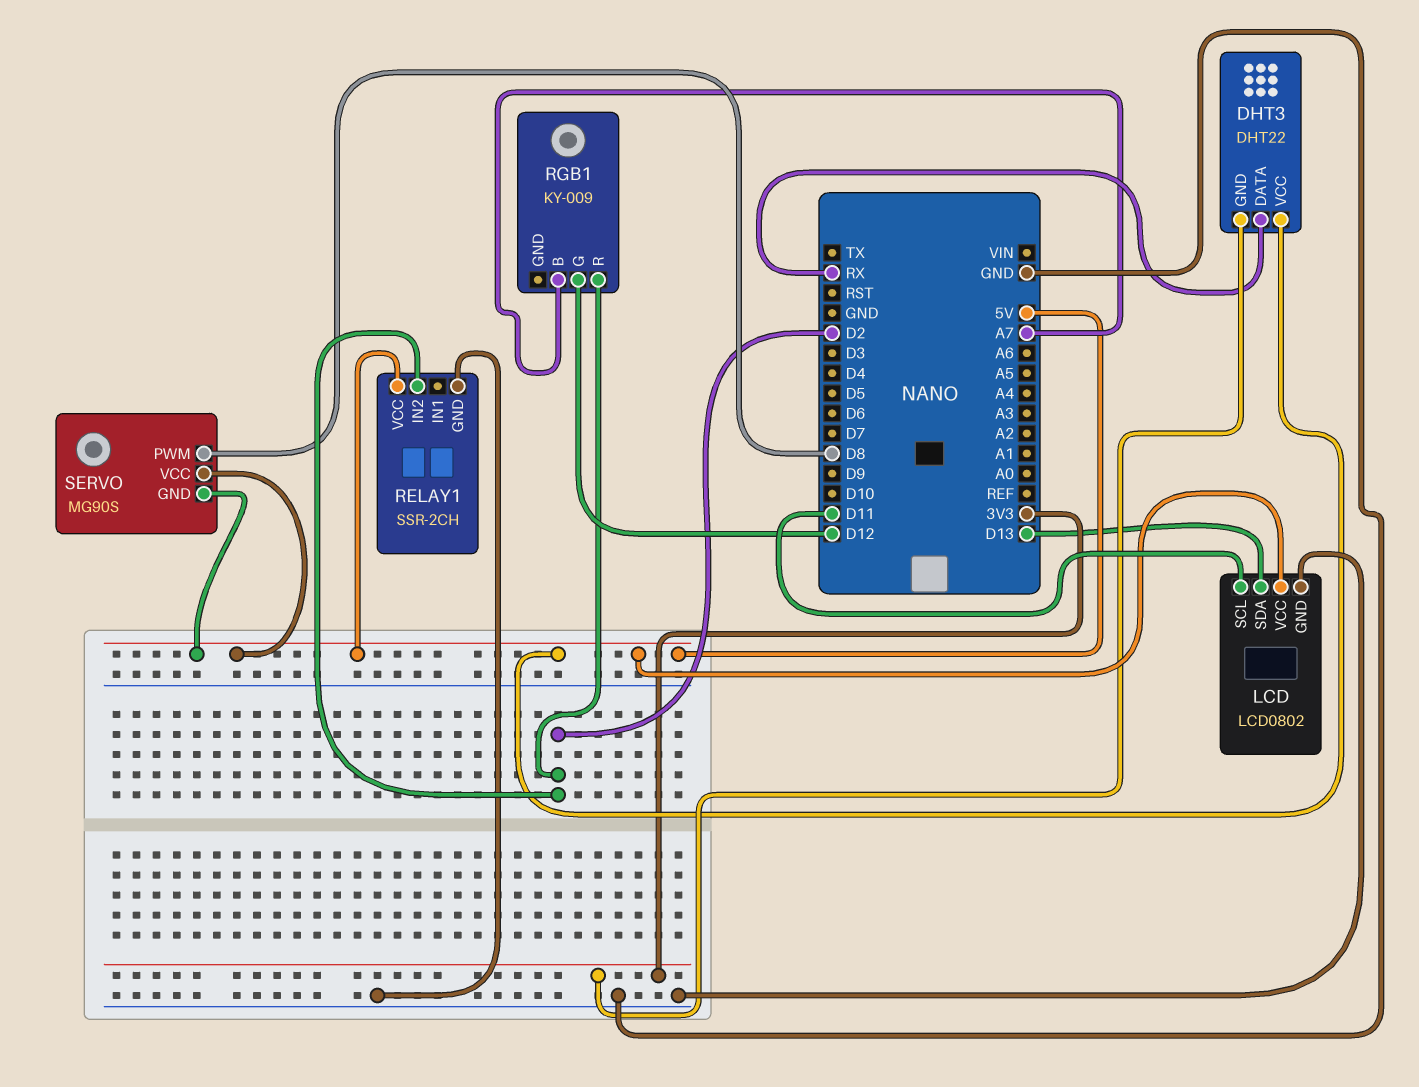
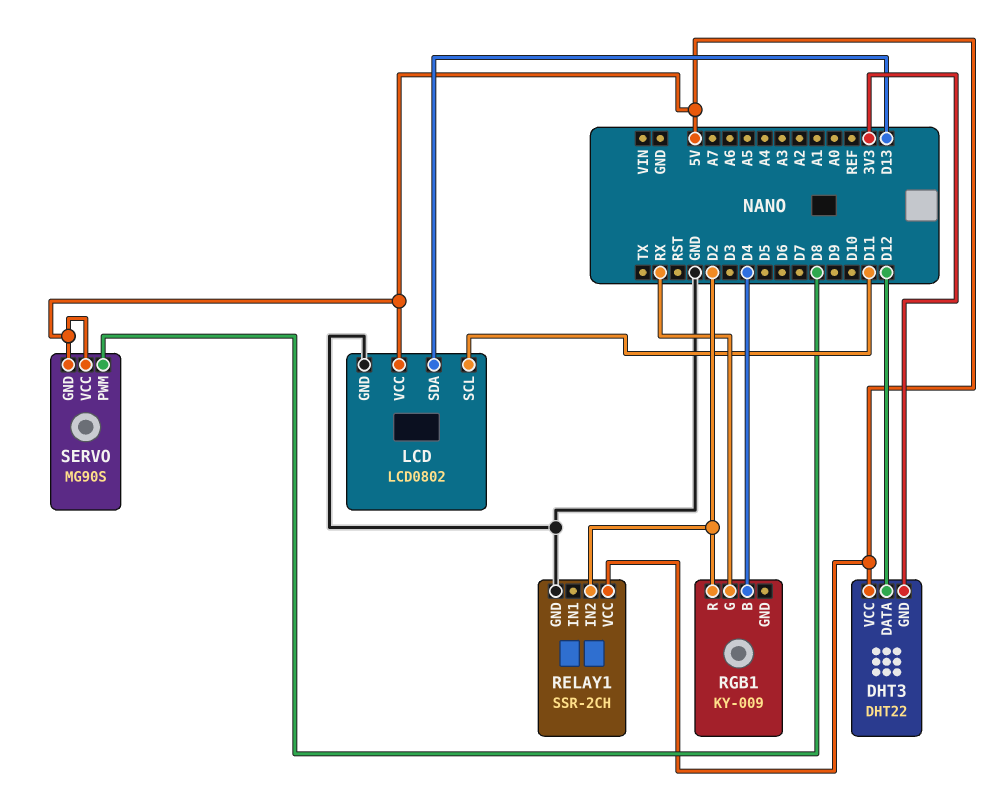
DHT3 pin DATA: RX -> D12
RGB1 pin B: A7 -> D4
RGB1 pin G: D12 -> RX

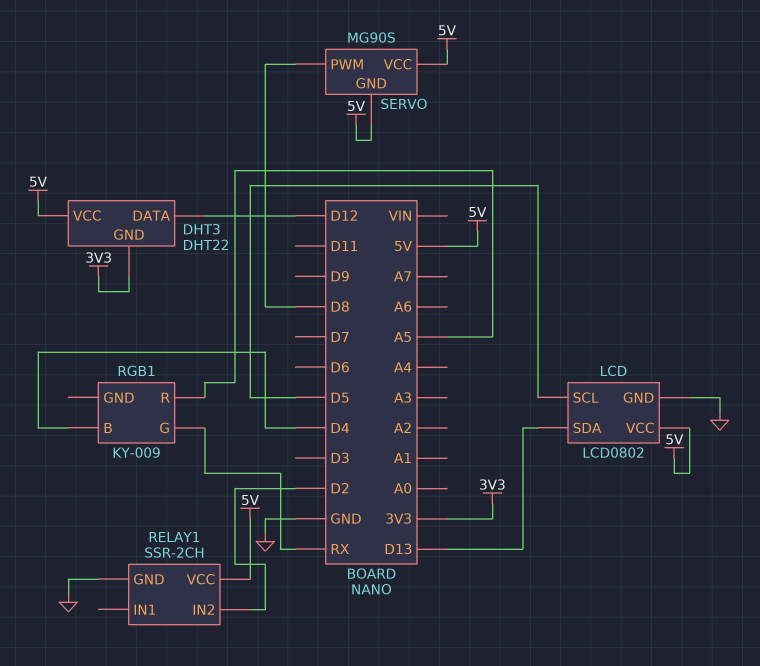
LCD pin SCL: D11 -> D5
RGB1 pin R: D2 -> A5

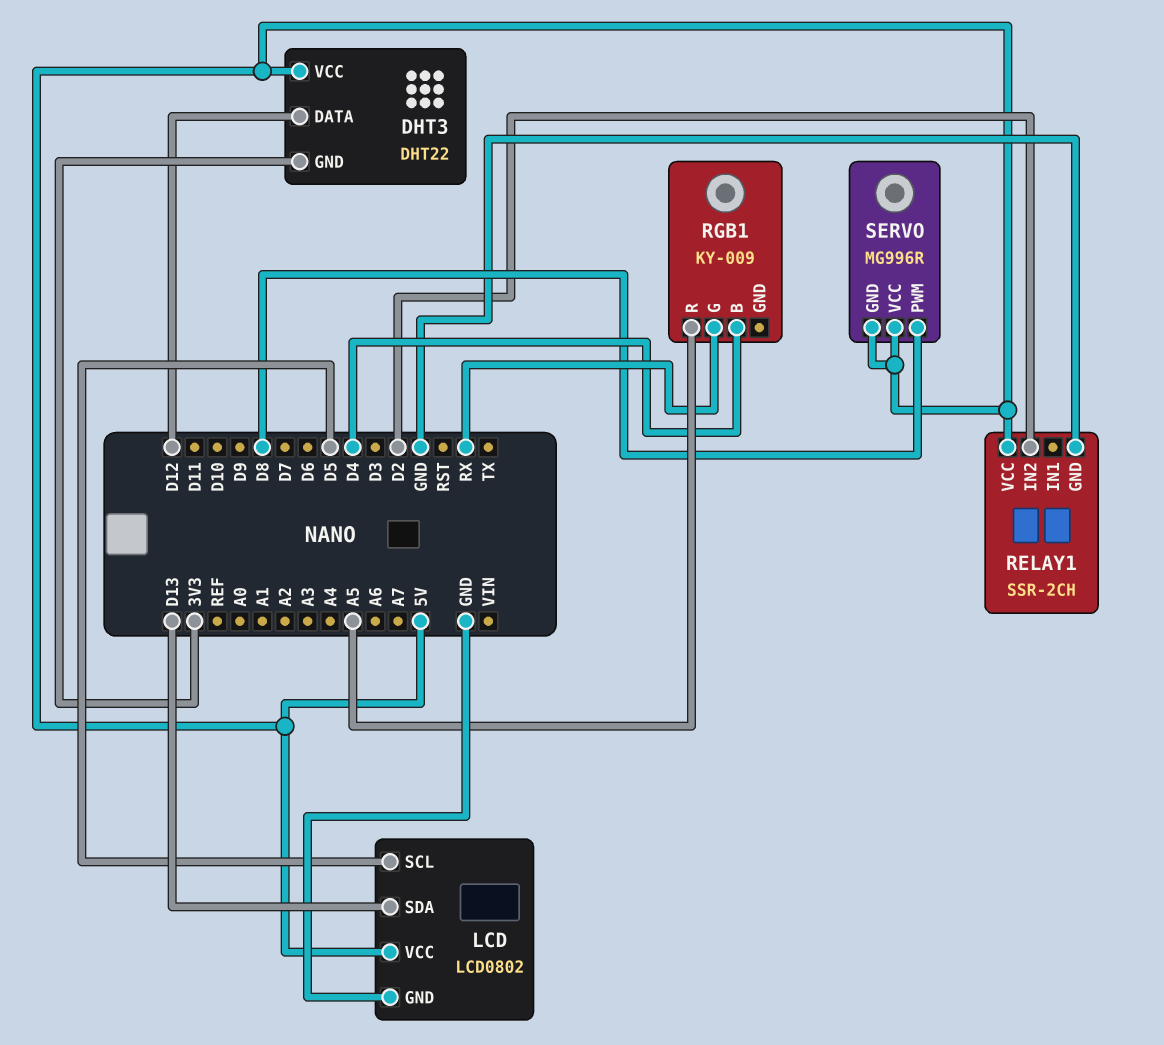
SERVO: MG90S -> MG996R

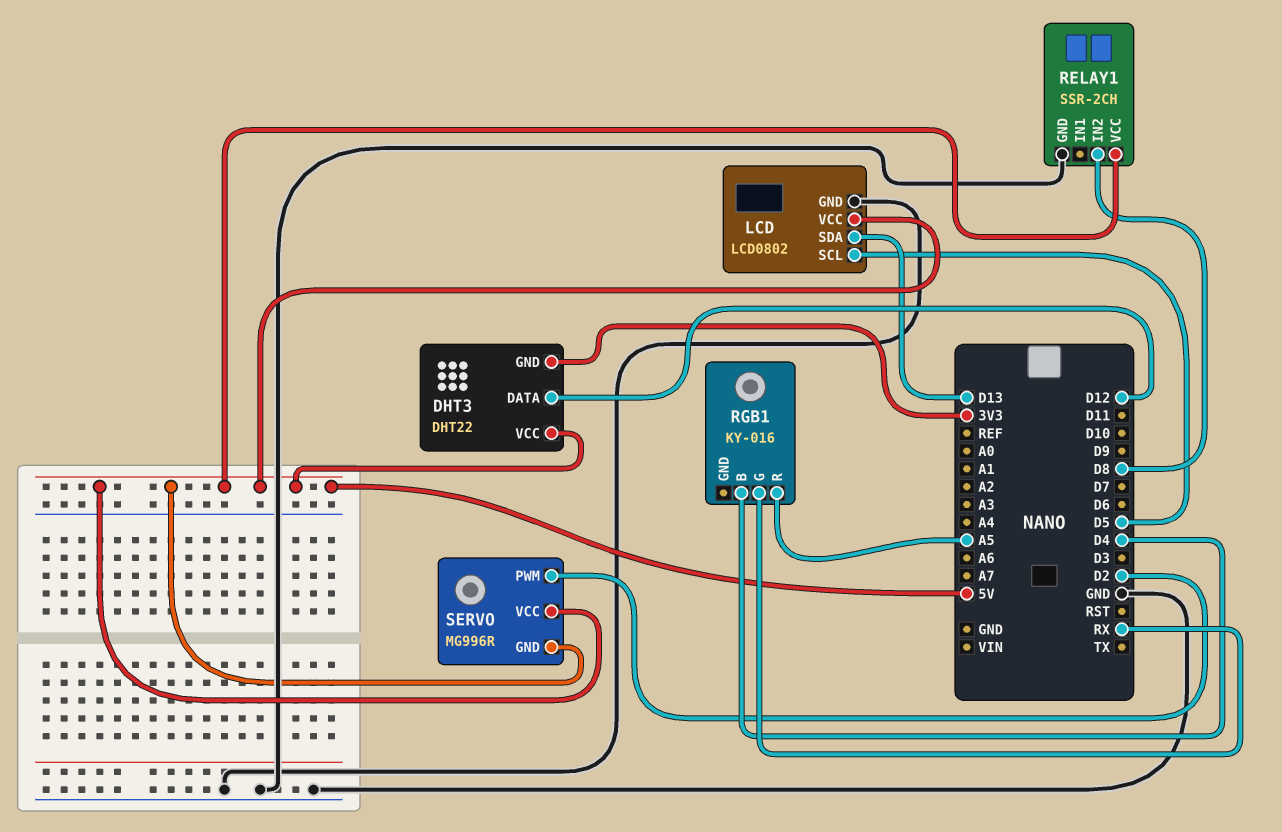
RELAY1 pin IN2: D2 -> D8
RGB1: KY-009 -> KY-016
SERVO pin PWM: D8 -> D2

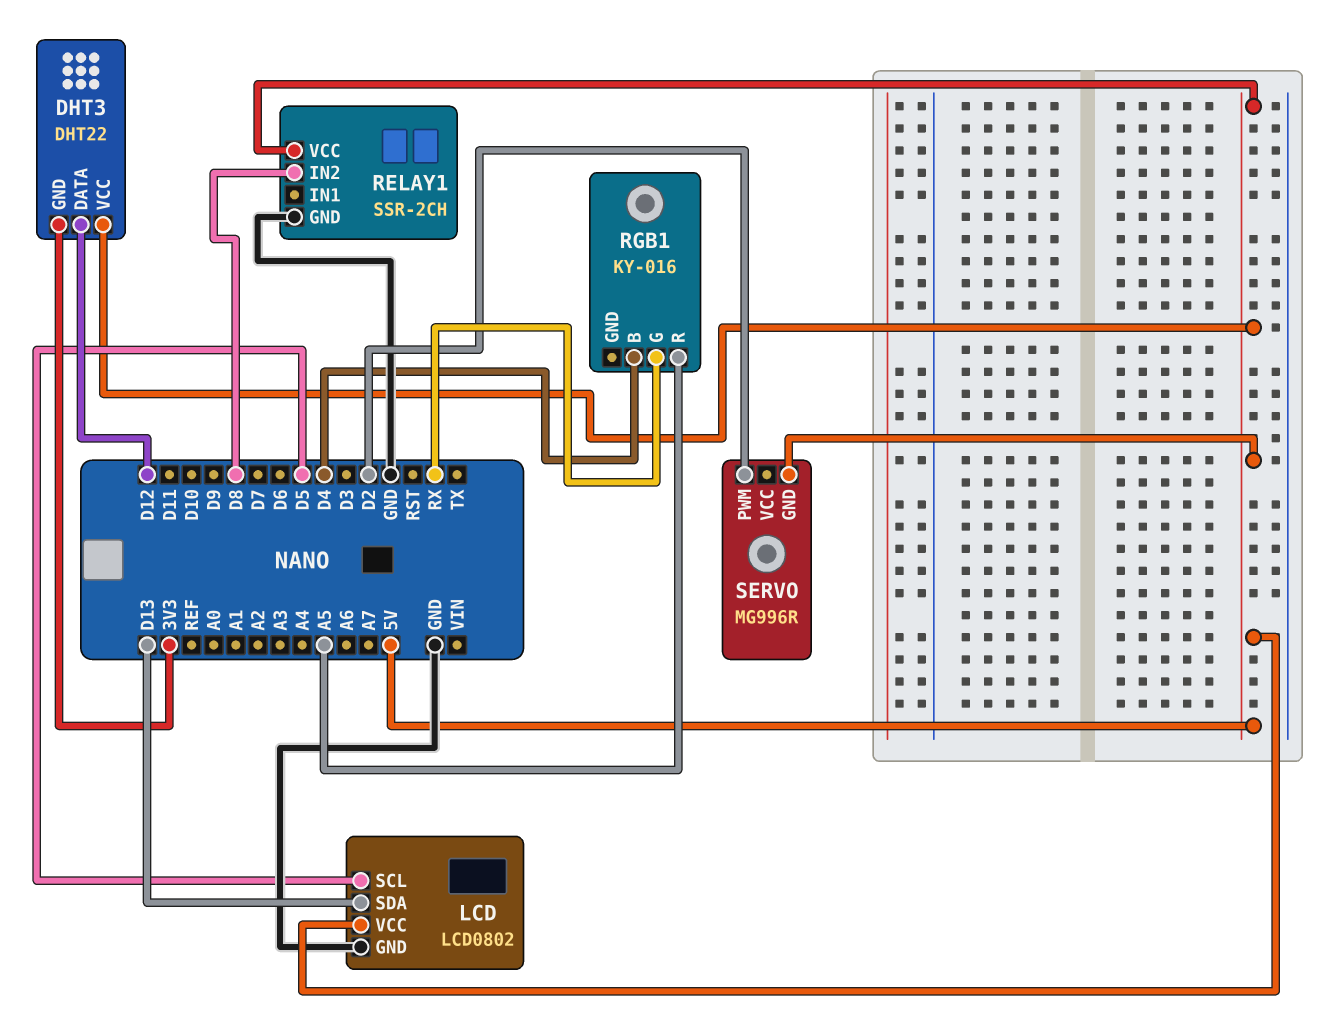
SERVO pin VCC: 5V -> none

